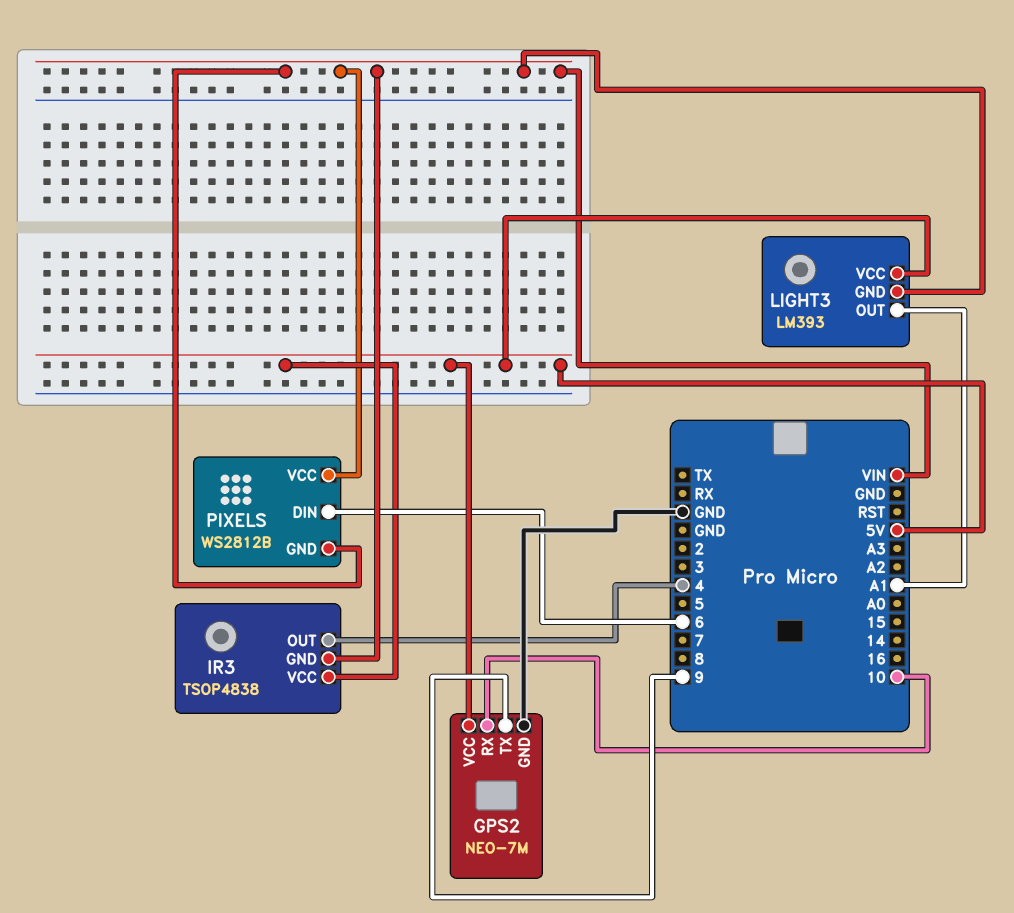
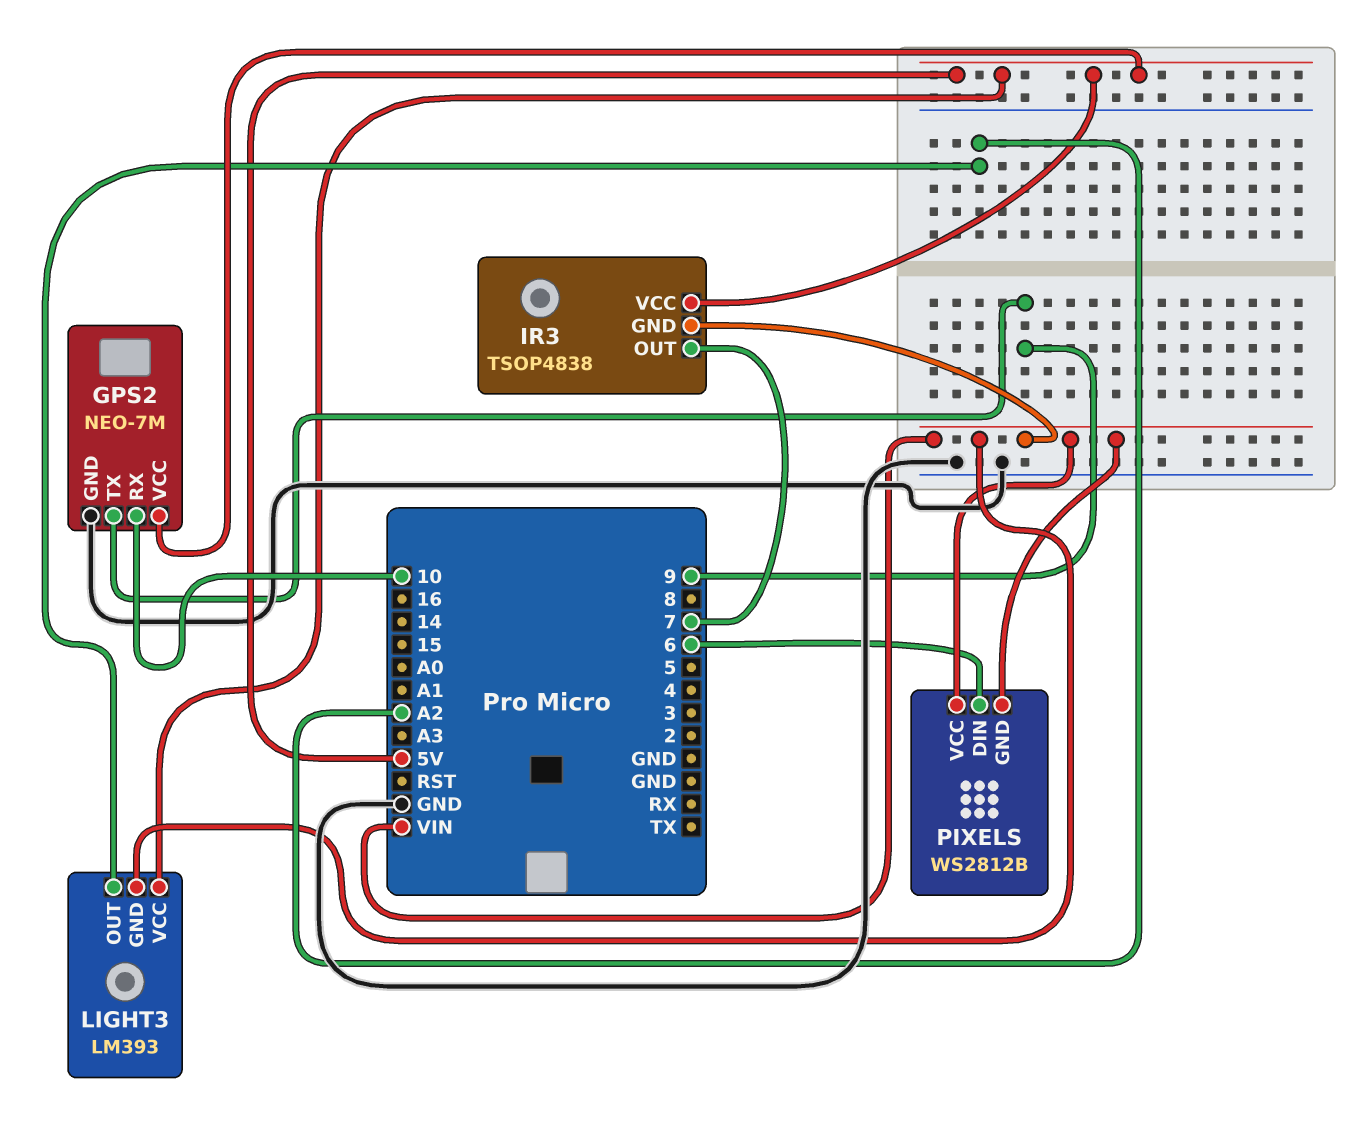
IR3 pin OUT: 4 -> 7
LIGHT3 pin OUT: A1 -> A2

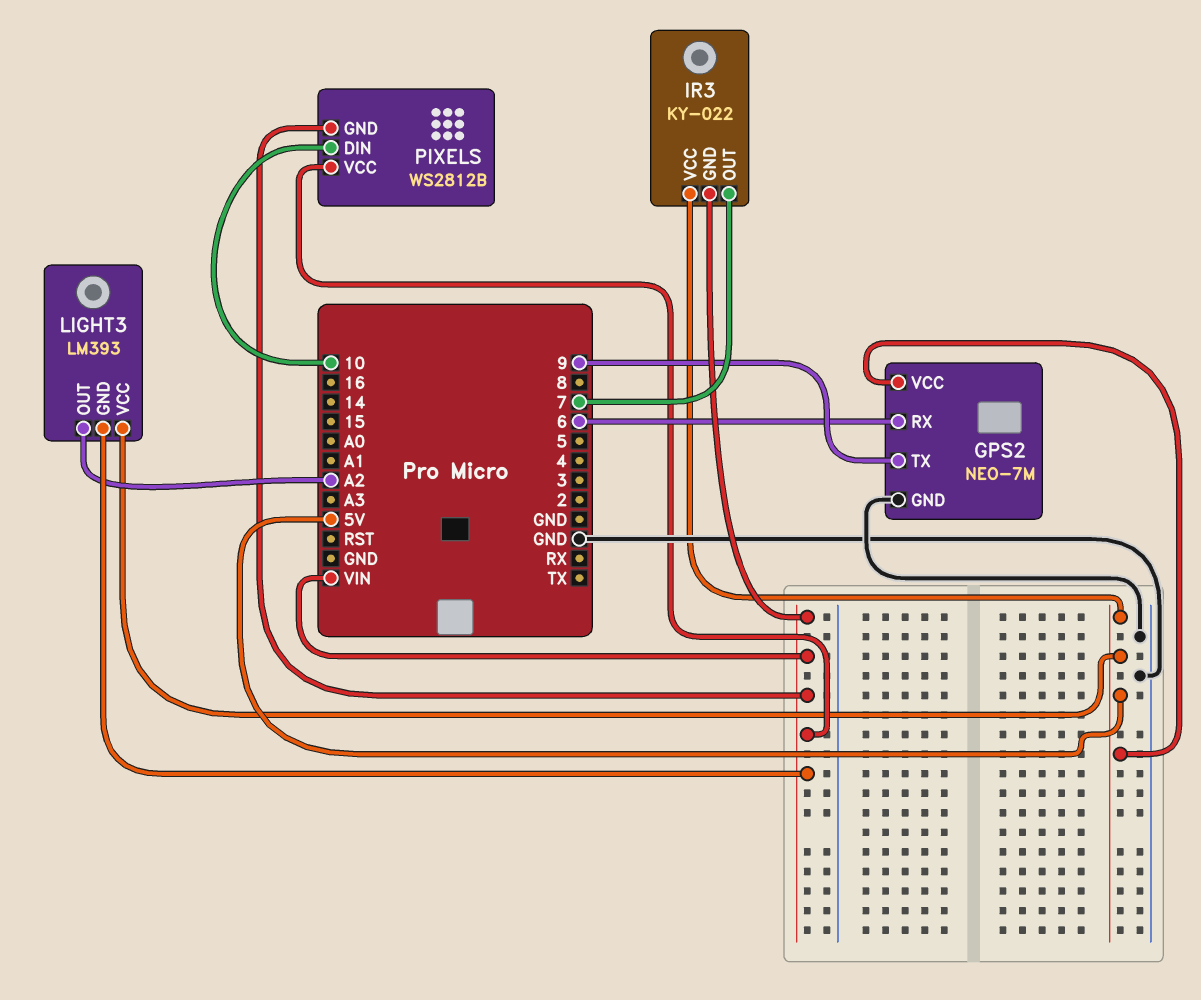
GPS2 pin RX: 10 -> 6
IR3: TSOP4838 -> KY-022
PIXELS pin DIN: 6 -> 10

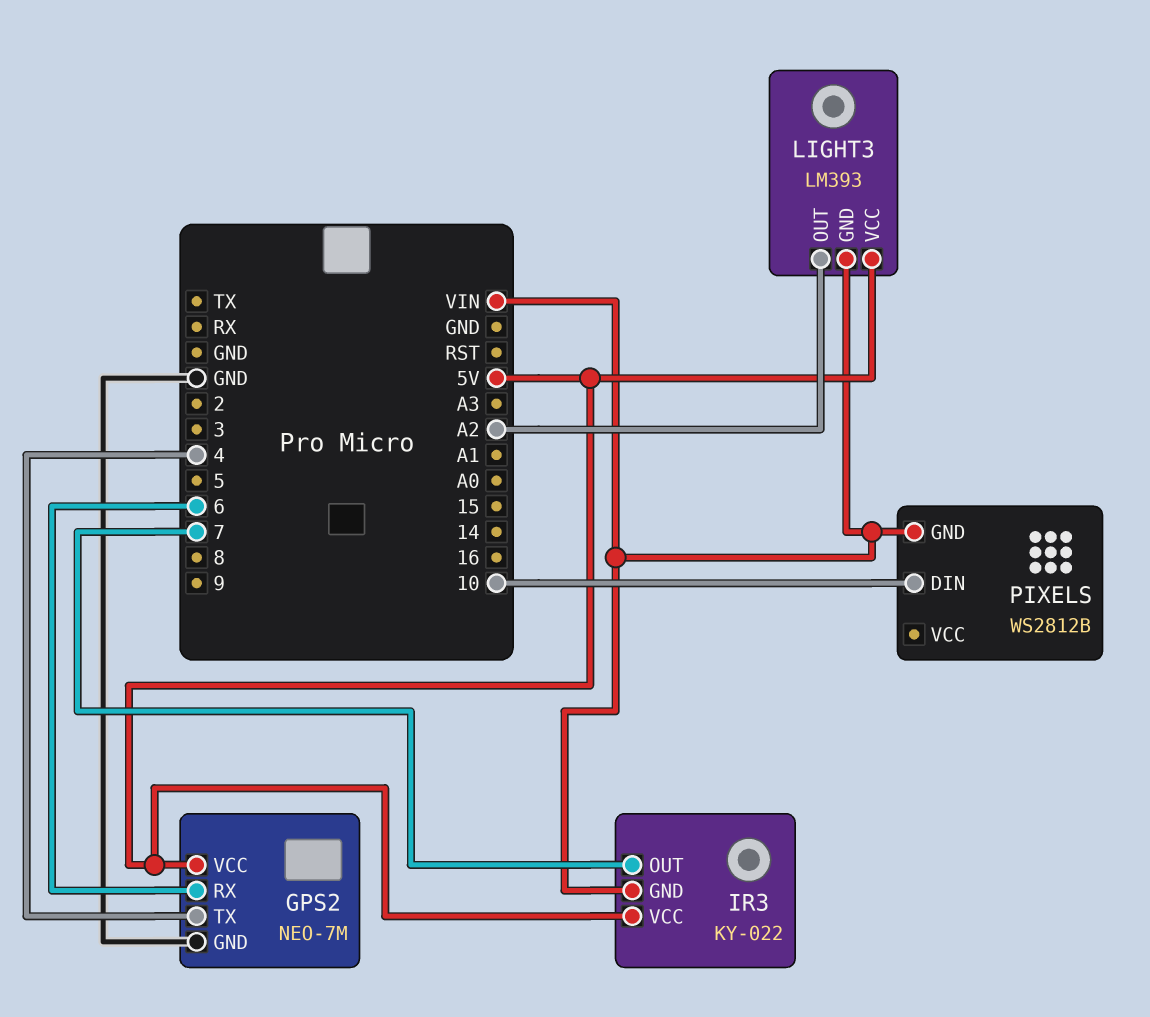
GPS2 pin TX: 9 -> 4
PIXELS pin VCC: VIN -> none

